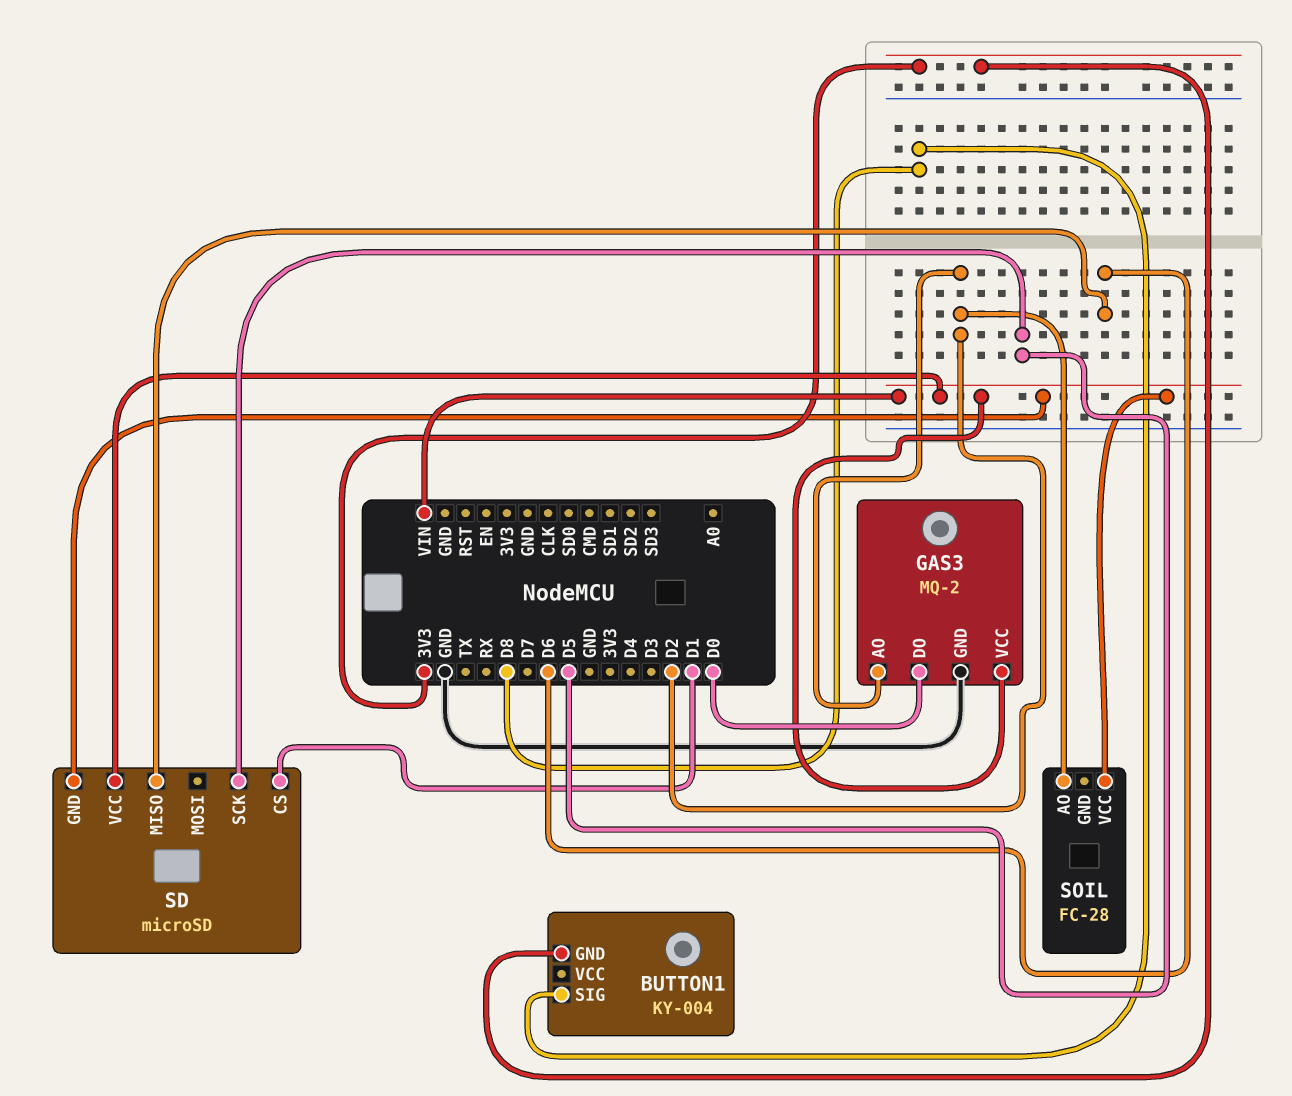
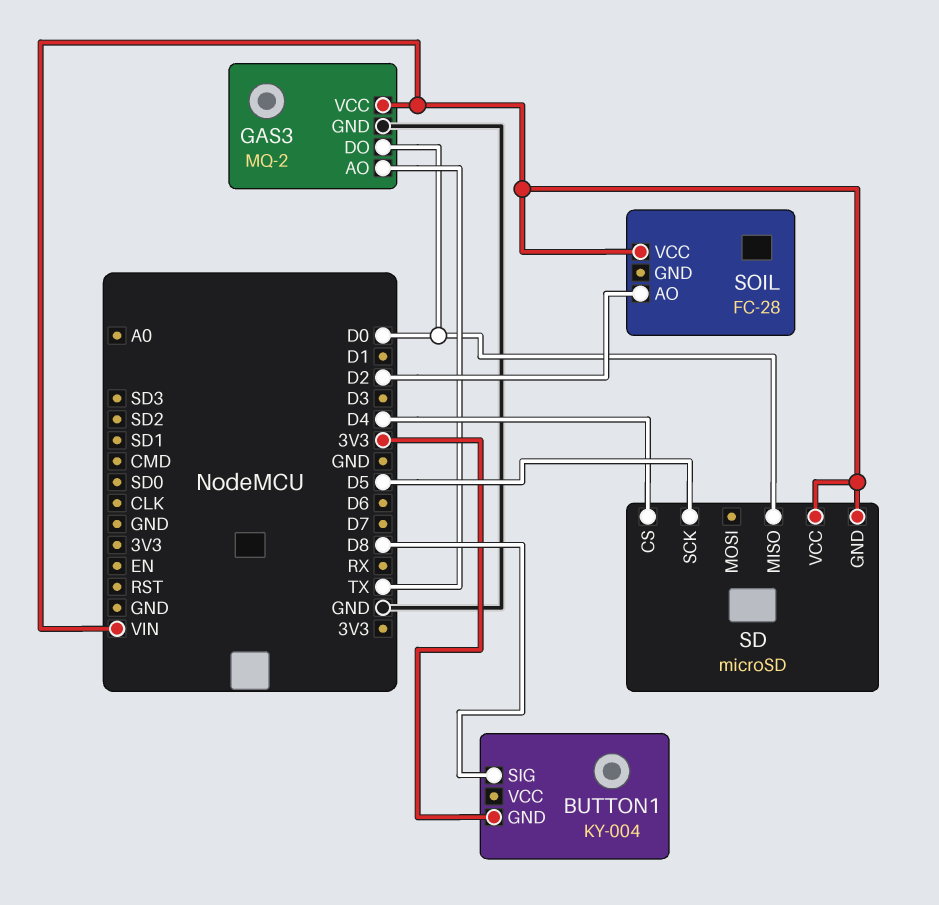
GAS3 pin AO: D2 -> TX
SD pin CS: D1 -> D4
SD pin MISO: D6 -> D0

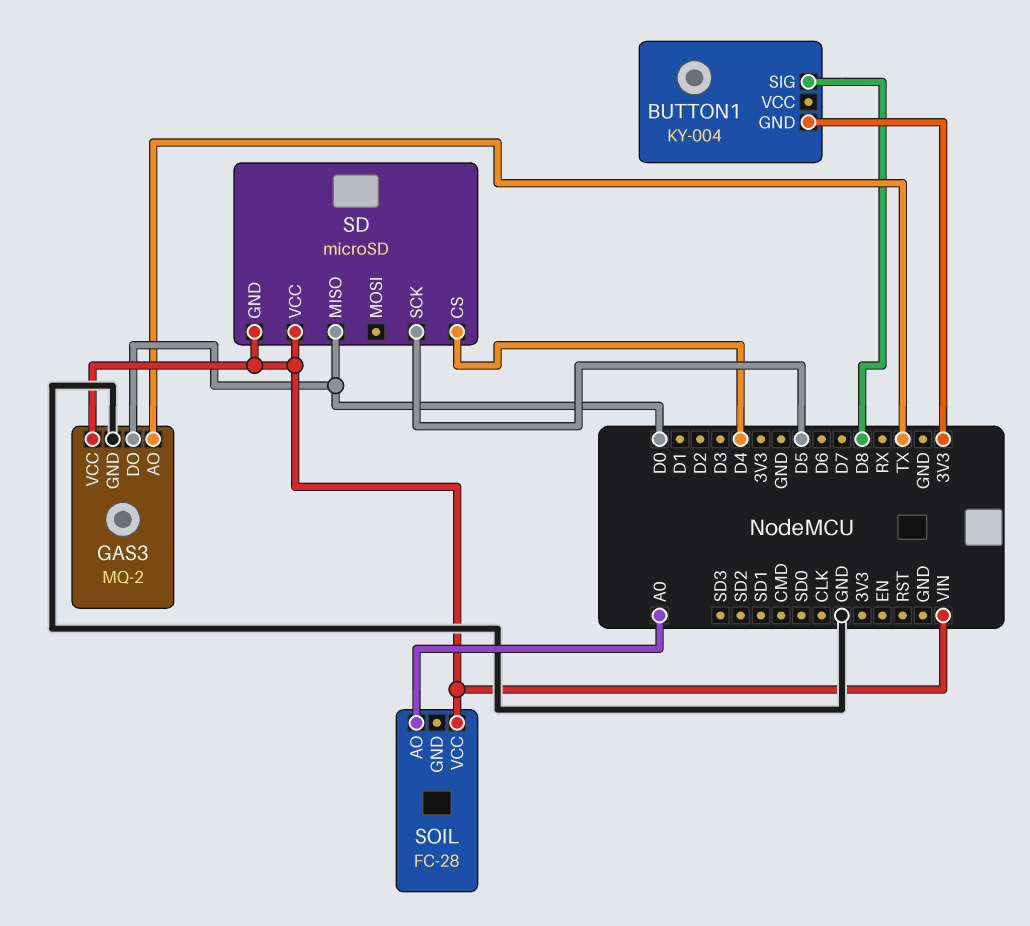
SOIL pin AO: D2 -> A0

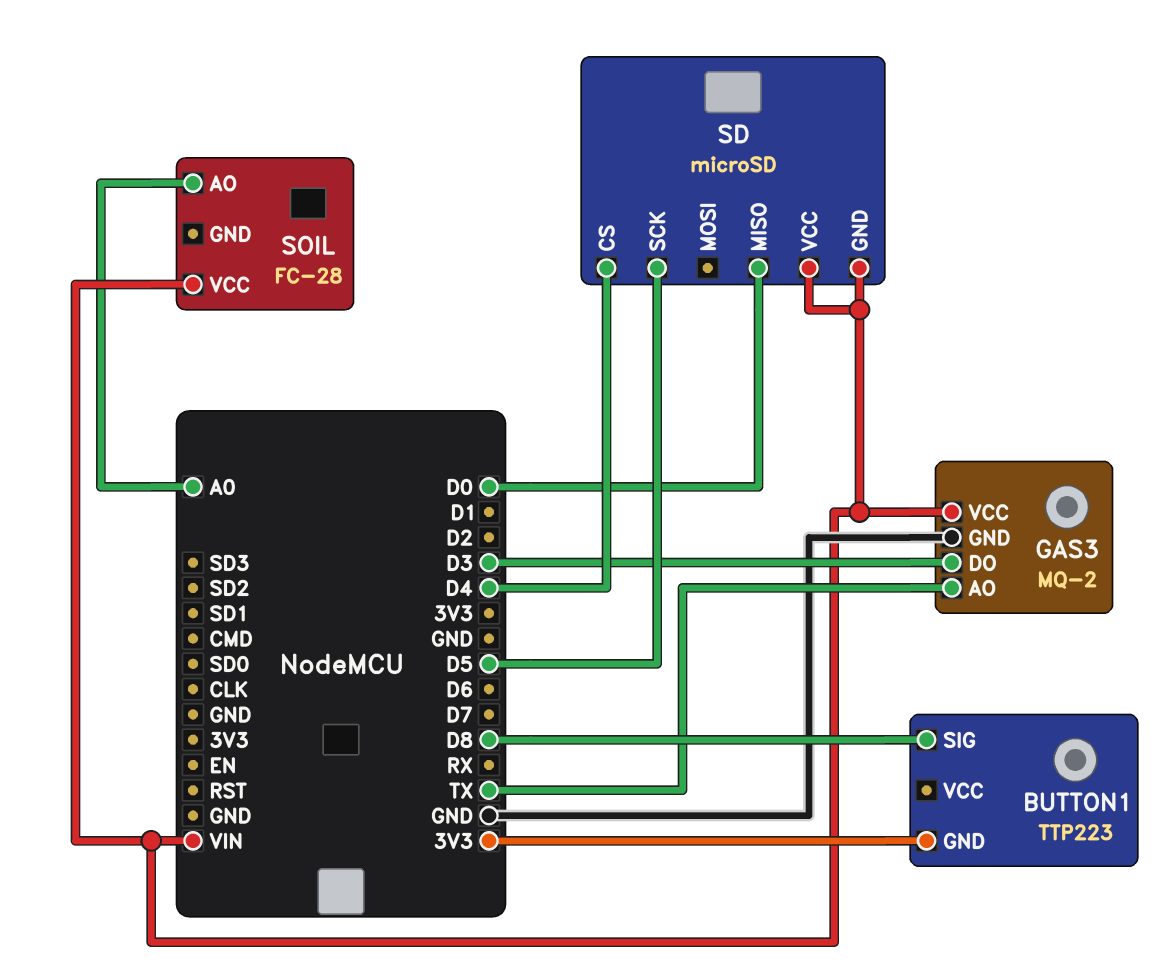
BUTTON1: KY-004 -> TTP223
GAS3 pin DO: D0 -> D3

